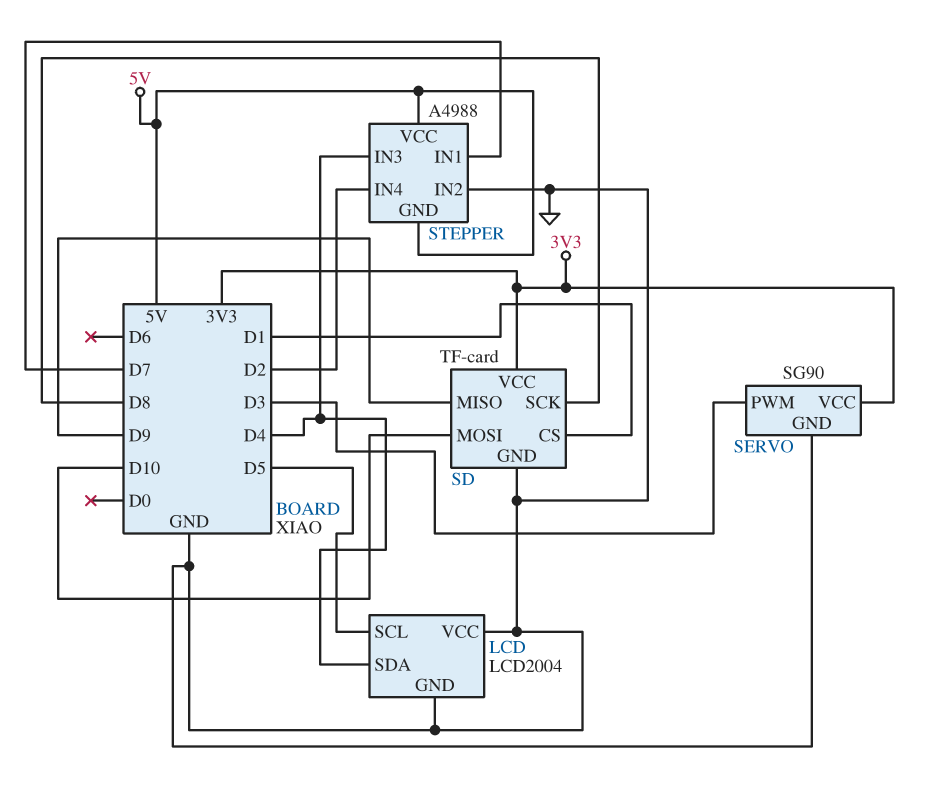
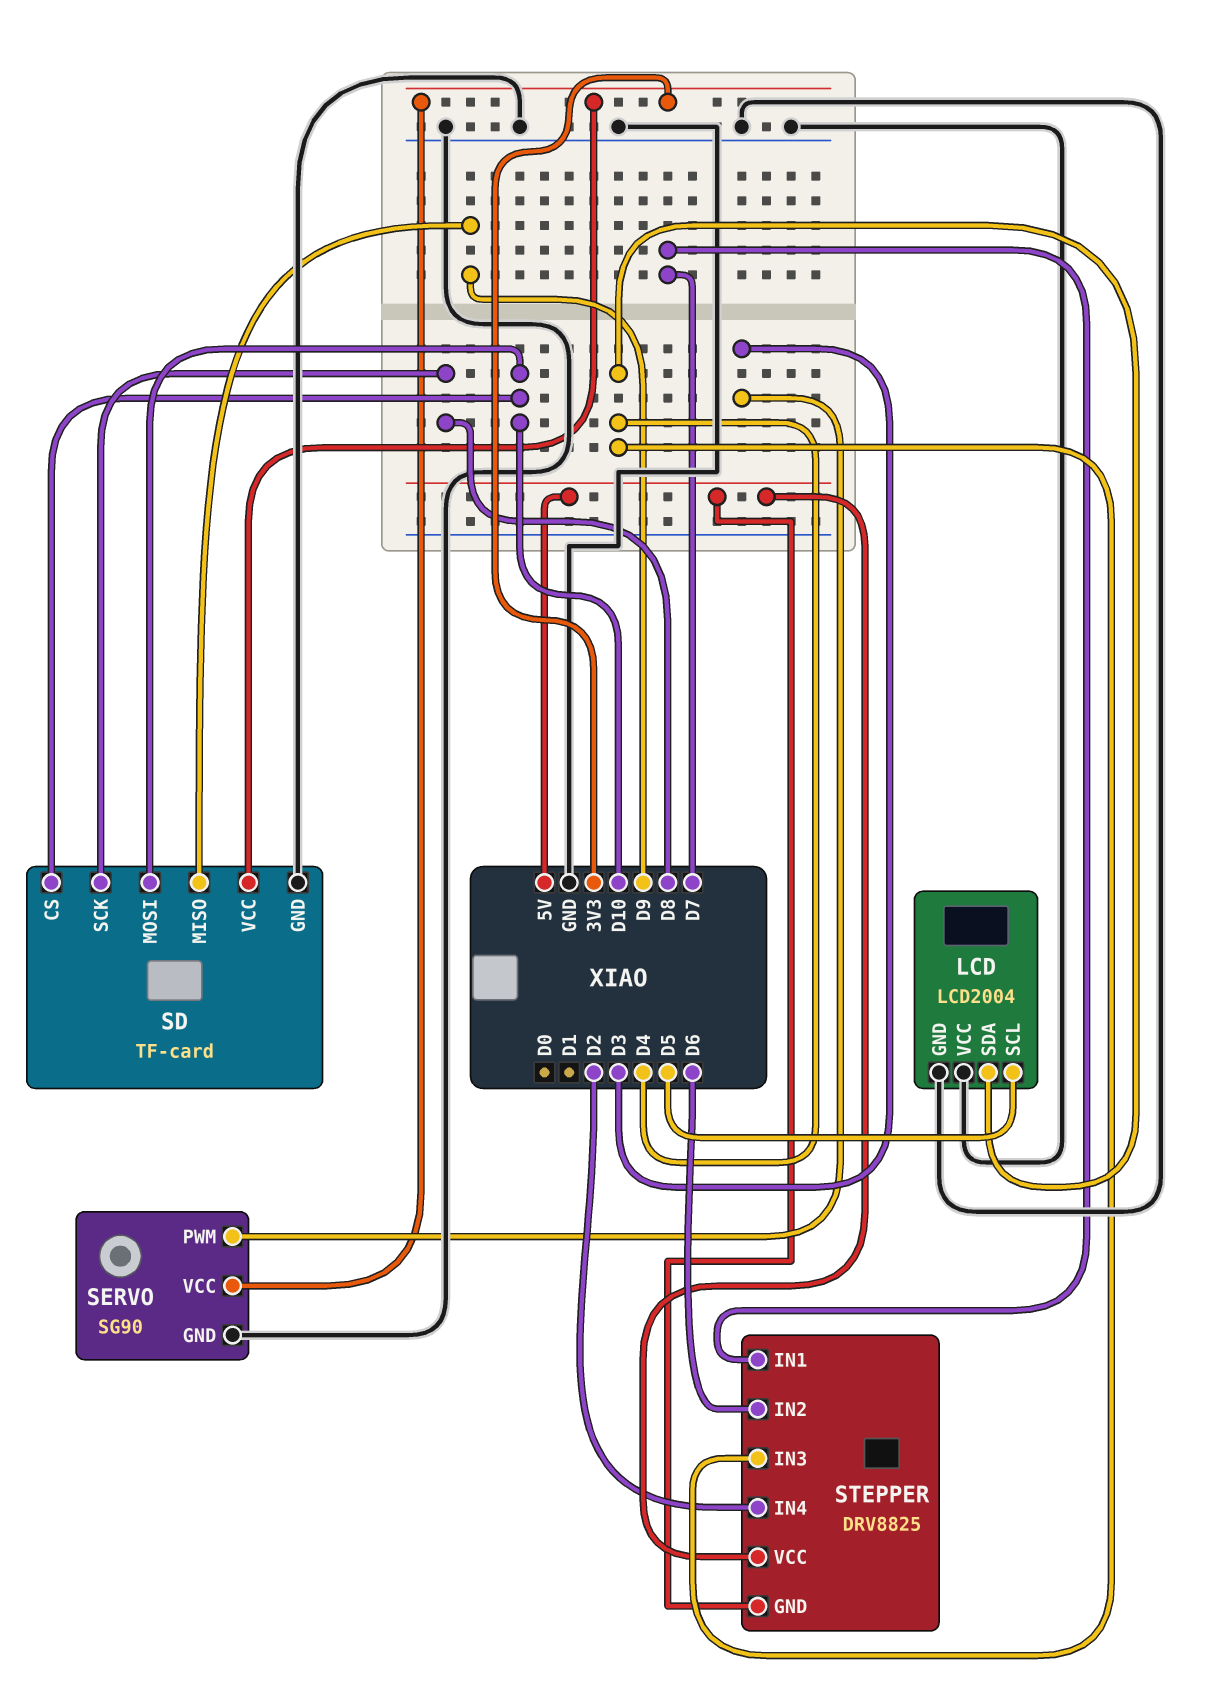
SD pin CS: D1 -> D10
STEPPER: A4988 -> DRV8825
STEPPER pin IN2: GND -> D6

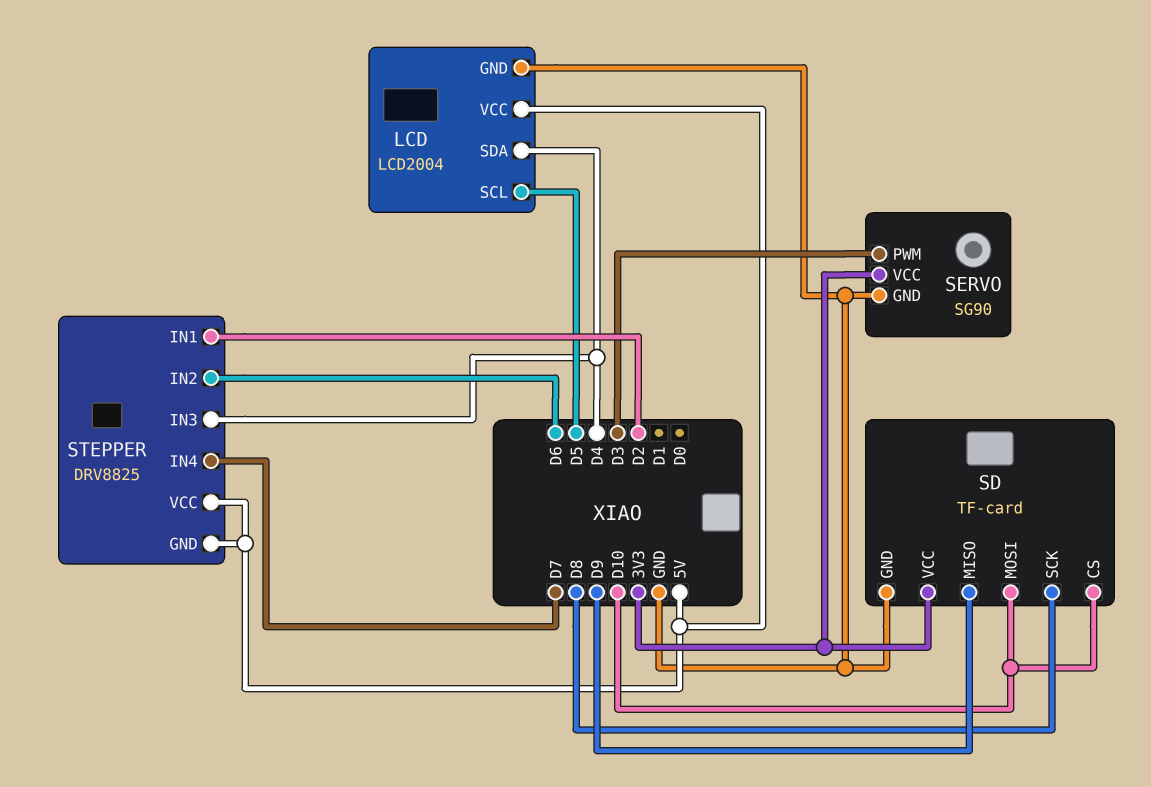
LCD pin VCC: GND -> 5V
STEPPER pin IN1: D7 -> D2
STEPPER pin IN4: D2 -> D7

